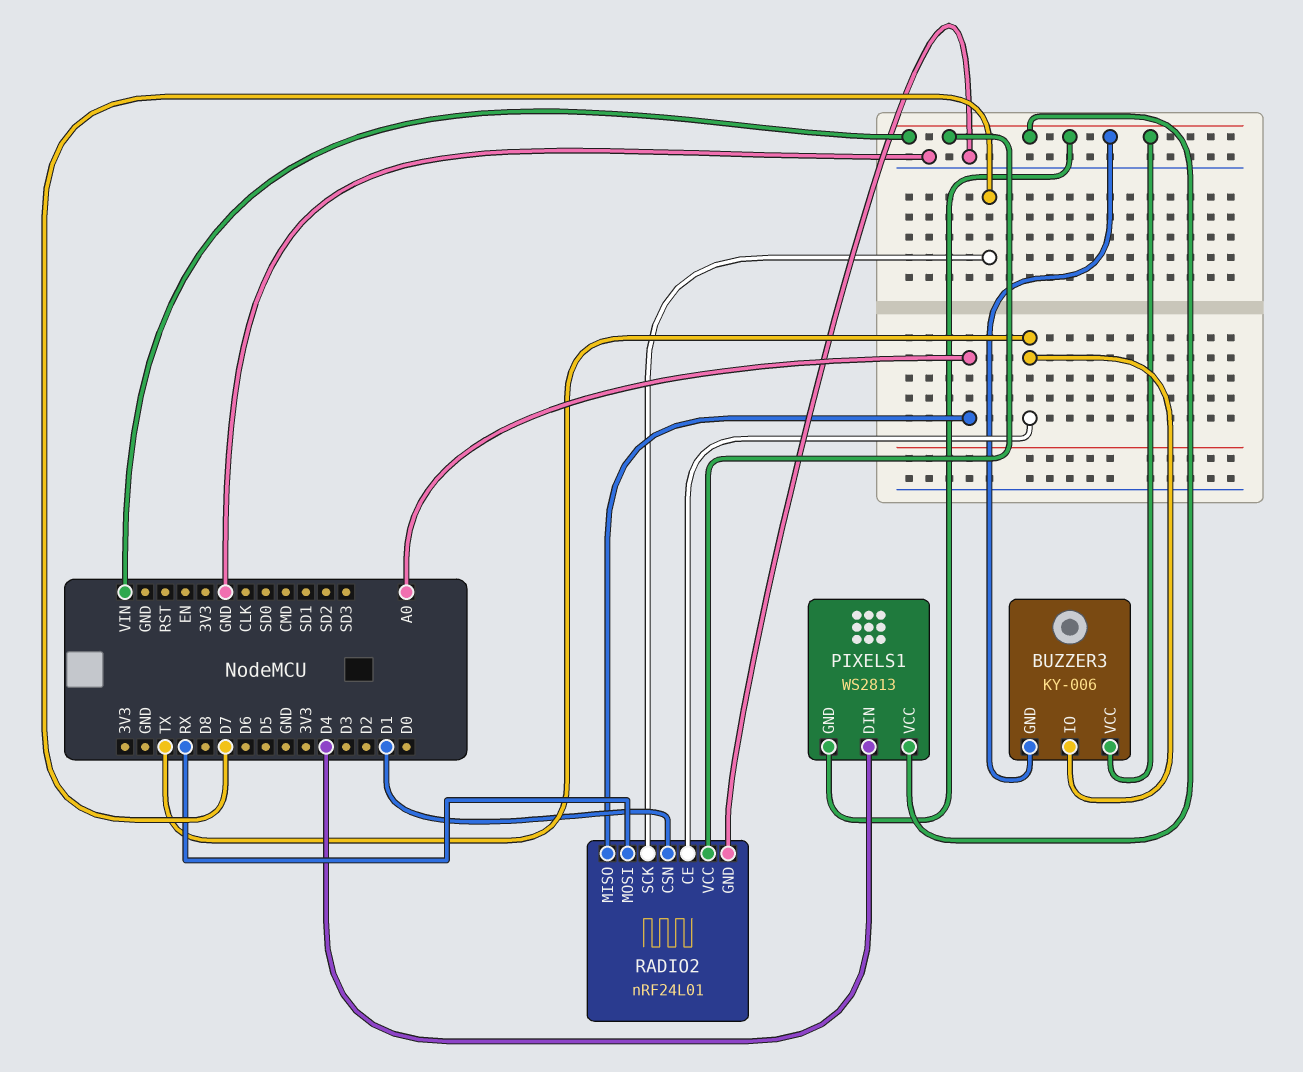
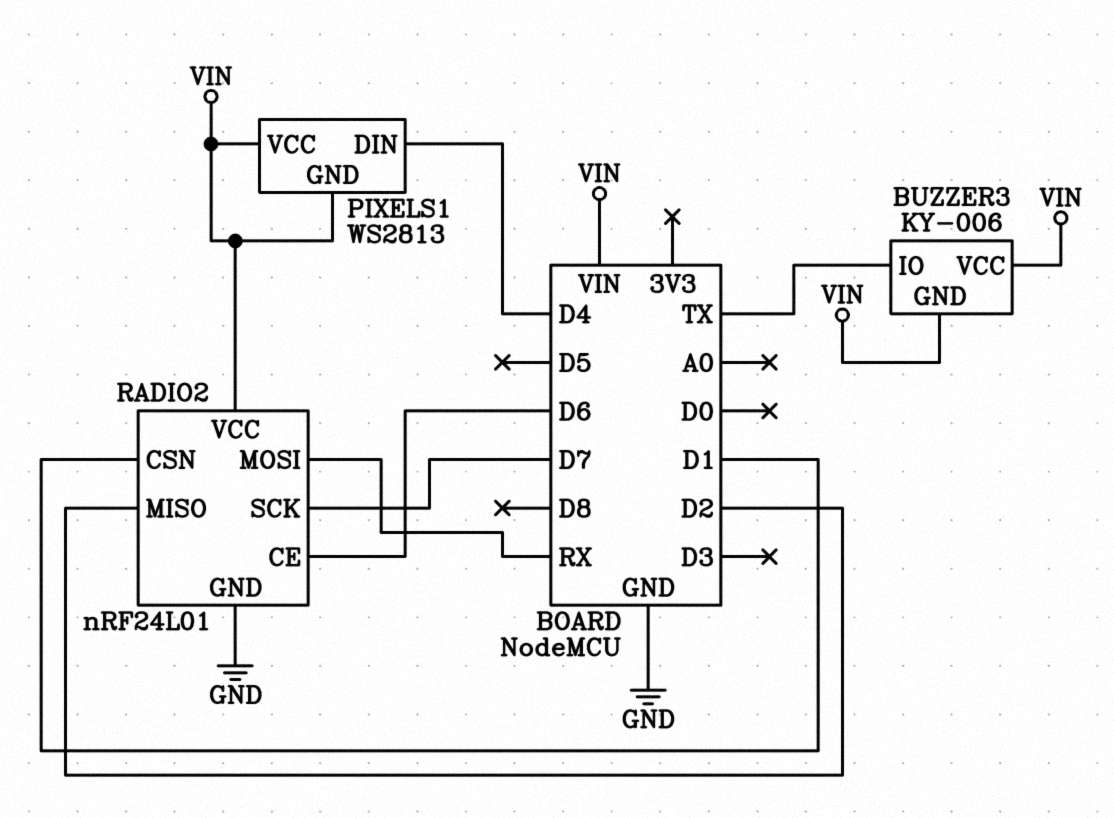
RADIO2 pin CE: TX -> D6
RADIO2 pin MISO: A0 -> D2

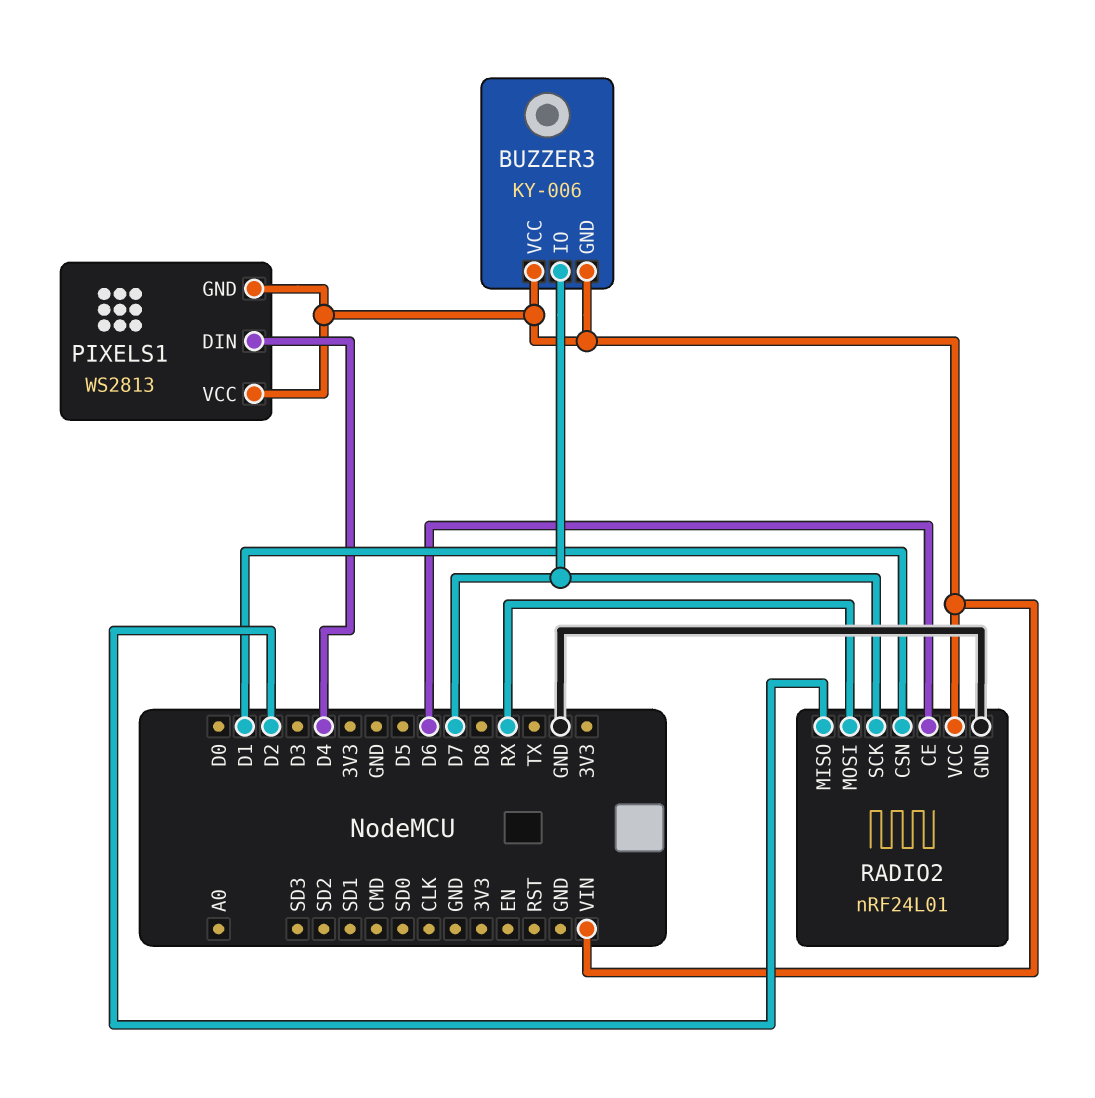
BUZZER3 pin IO: TX -> D7

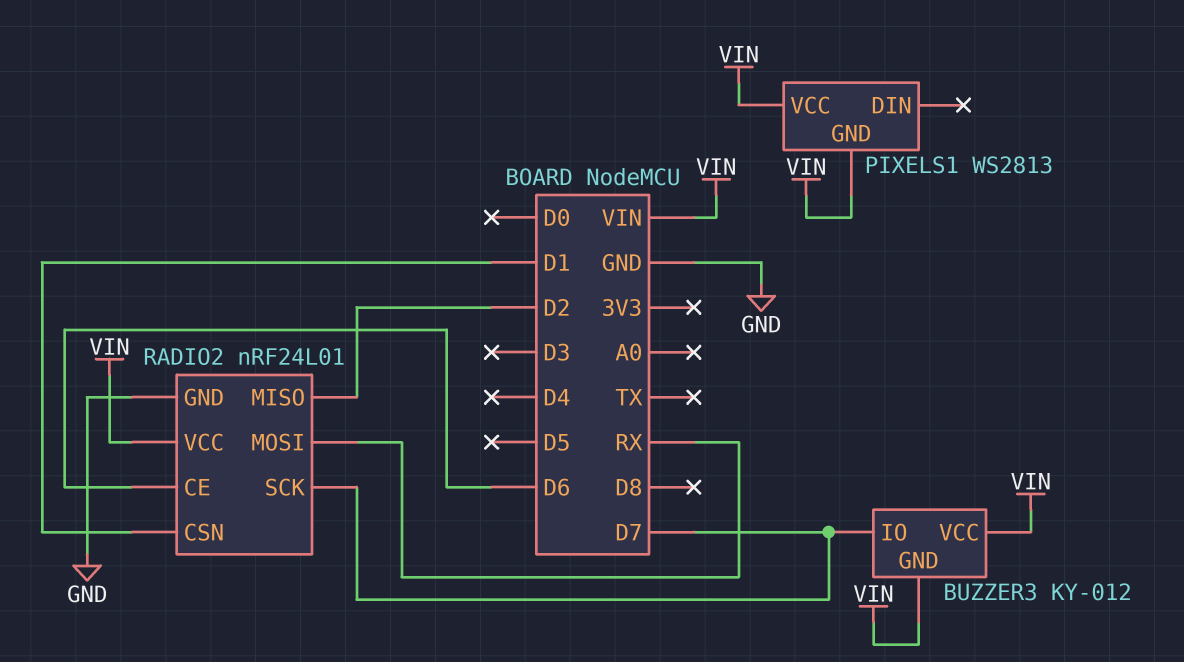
BUZZER3: KY-006 -> KY-012
PIXELS1 pin DIN: D4 -> none

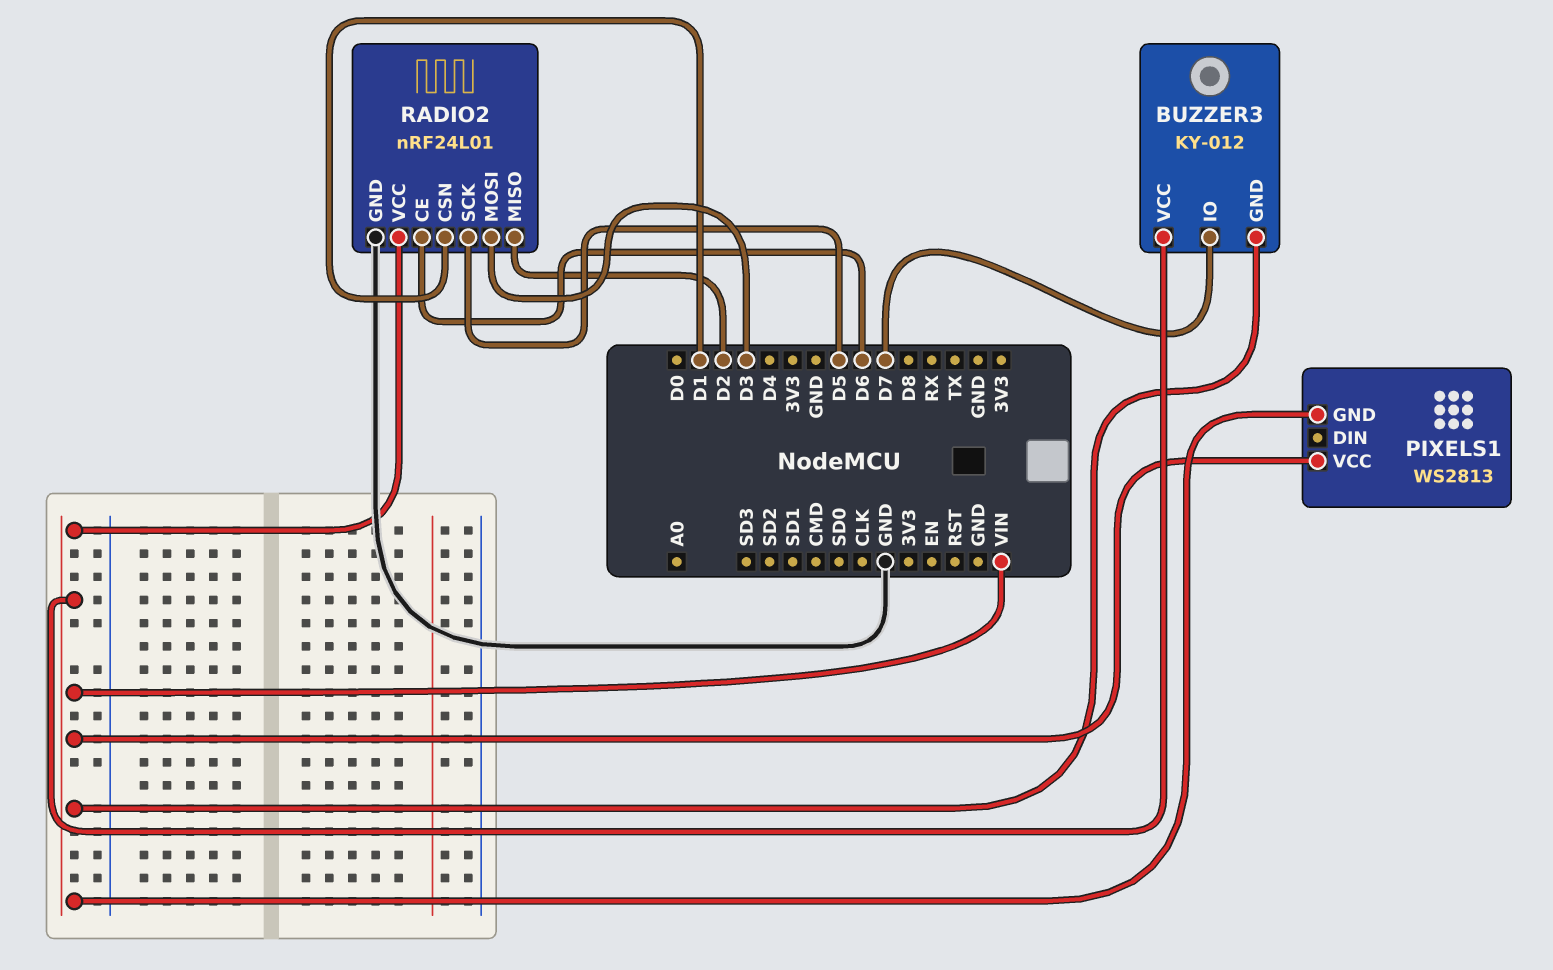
RADIO2 pin MOSI: RX -> D3
RADIO2 pin SCK: D7 -> D5

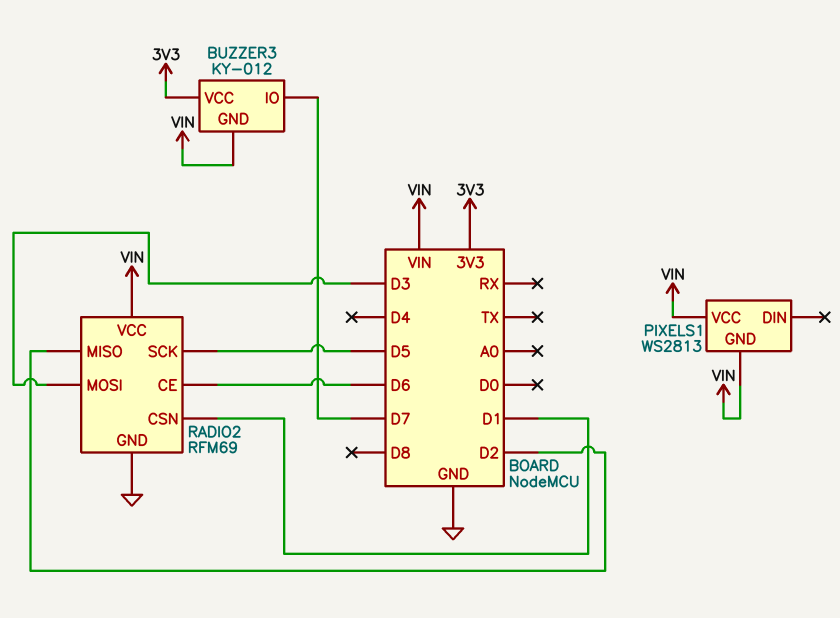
BUZZER3 pin VCC: VIN -> 3V3
RADIO2: nRF24L01 -> RFM69

